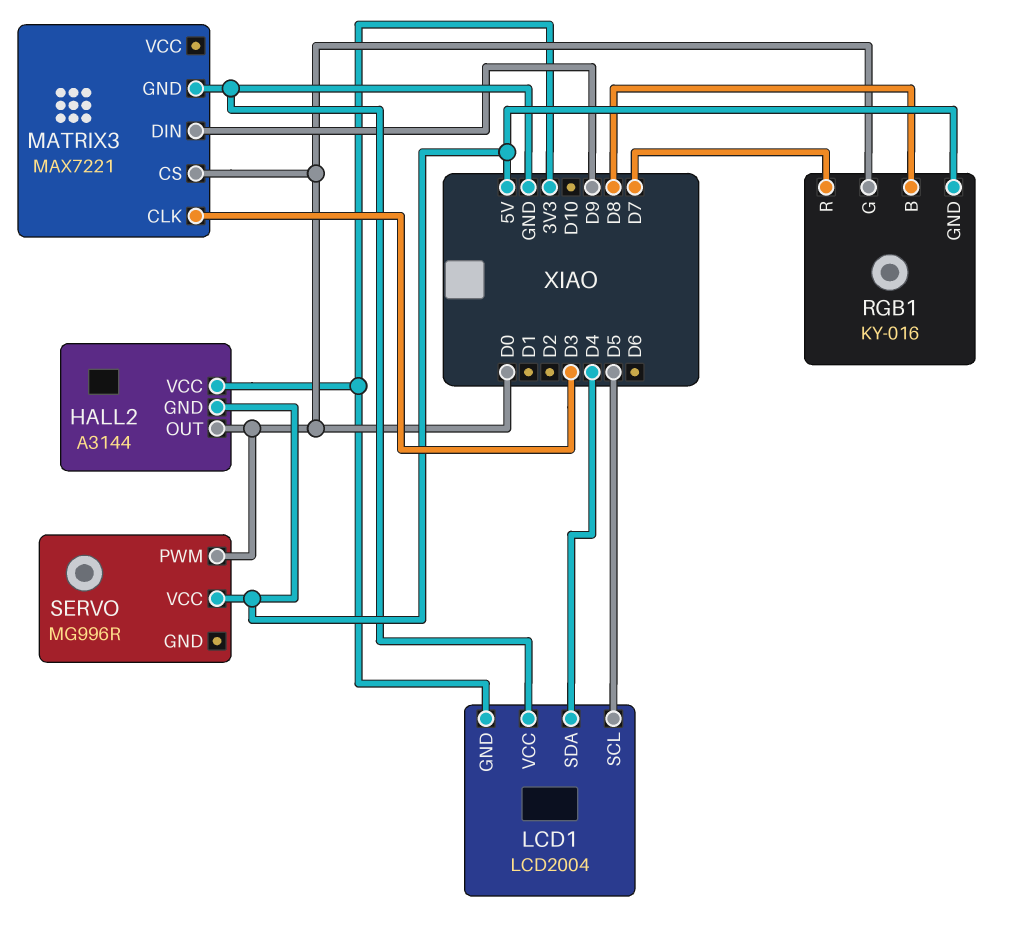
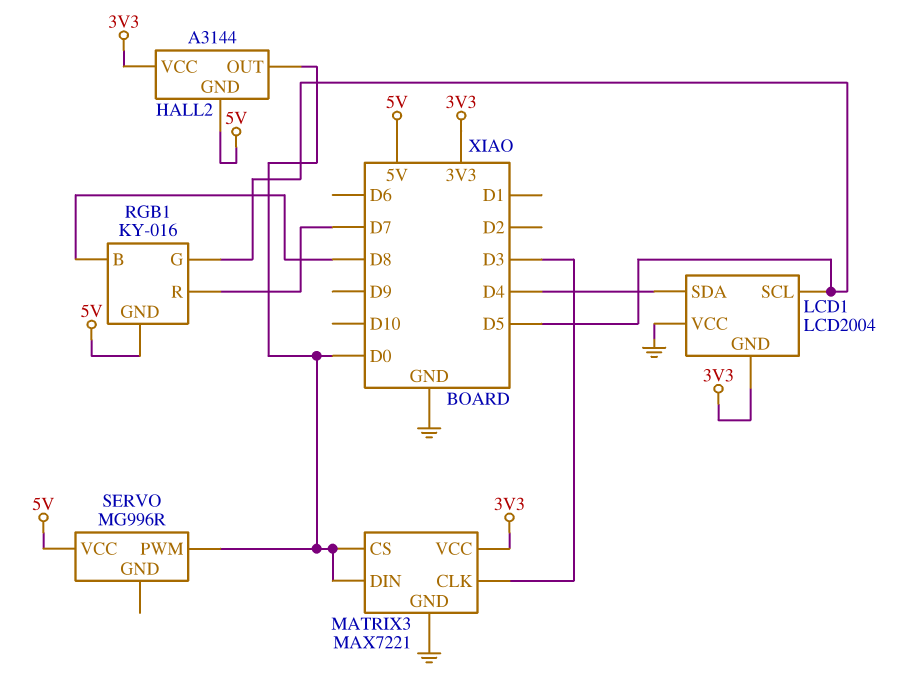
MATRIX3 pin DIN: D9 -> D0
MATRIX3 pin VCC: none -> 3V3
RGB1 pin G: D0 -> D5

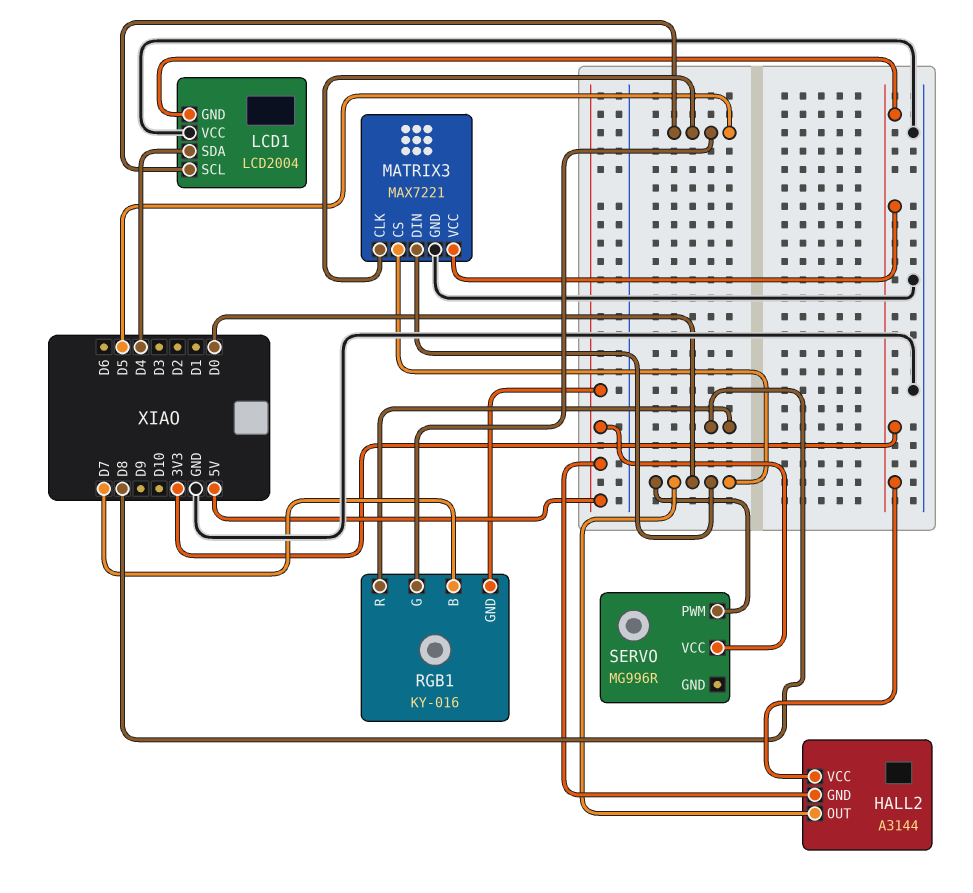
MATRIX3 pin CLK: D3 -> D5
RGB1 pin B: D8 -> D7
RGB1 pin R: D7 -> D8

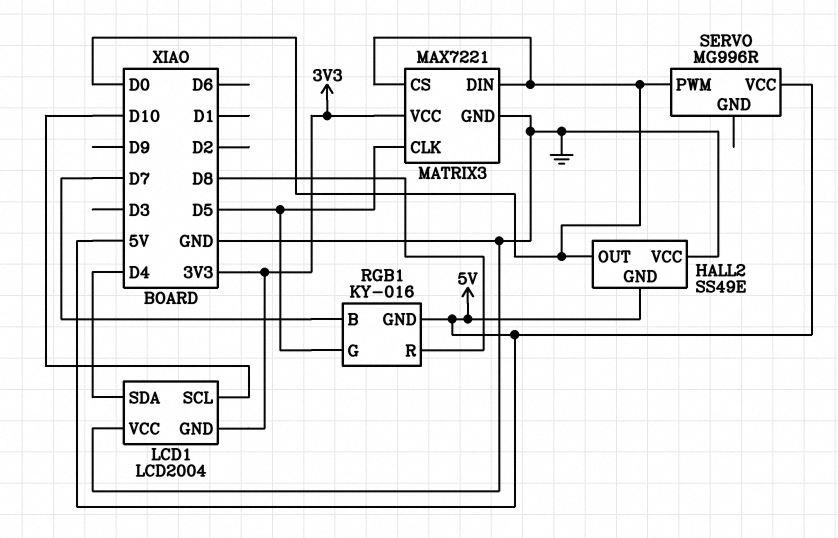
HALL2: A3144 -> SS49E
HALL2 pin VCC: 3V3 -> GND
LCD1 pin SCL: D5 -> D10

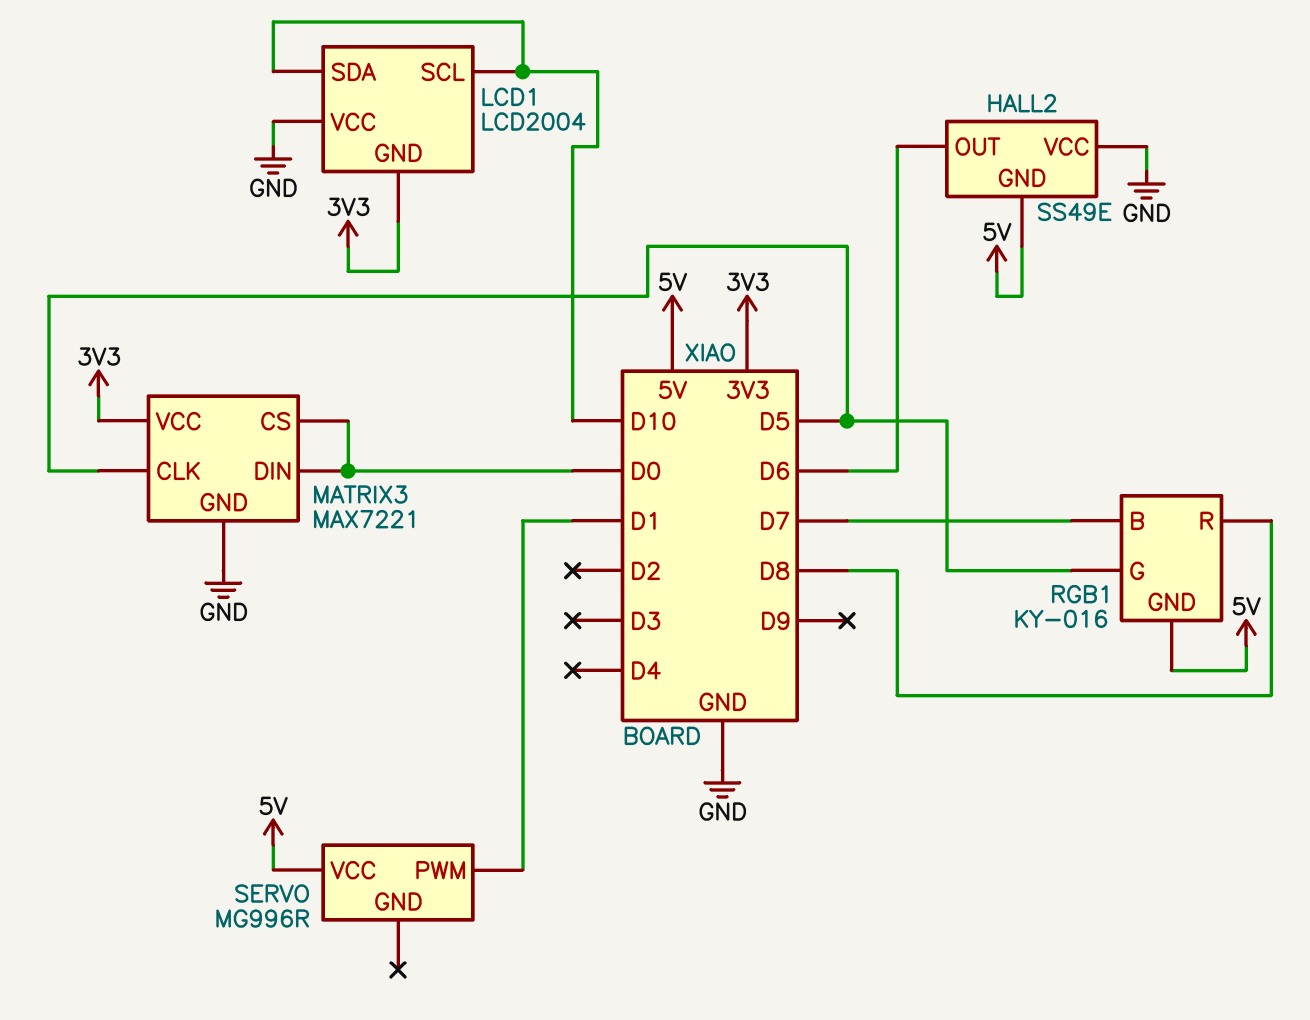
HALL2 pin OUT: D0 -> D6
LCD1 pin SDA: D4 -> D10
SERVO pin PWM: D0 -> D1

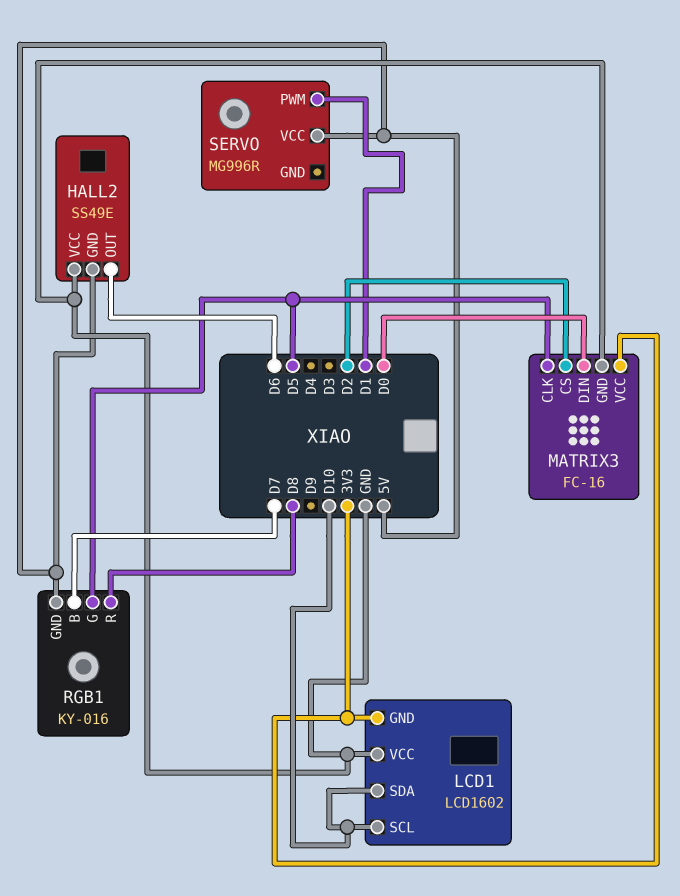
LCD1: LCD2004 -> LCD1602
MATRIX3: MAX7221 -> FC-16
MATRIX3 pin CS: D0 -> D2

